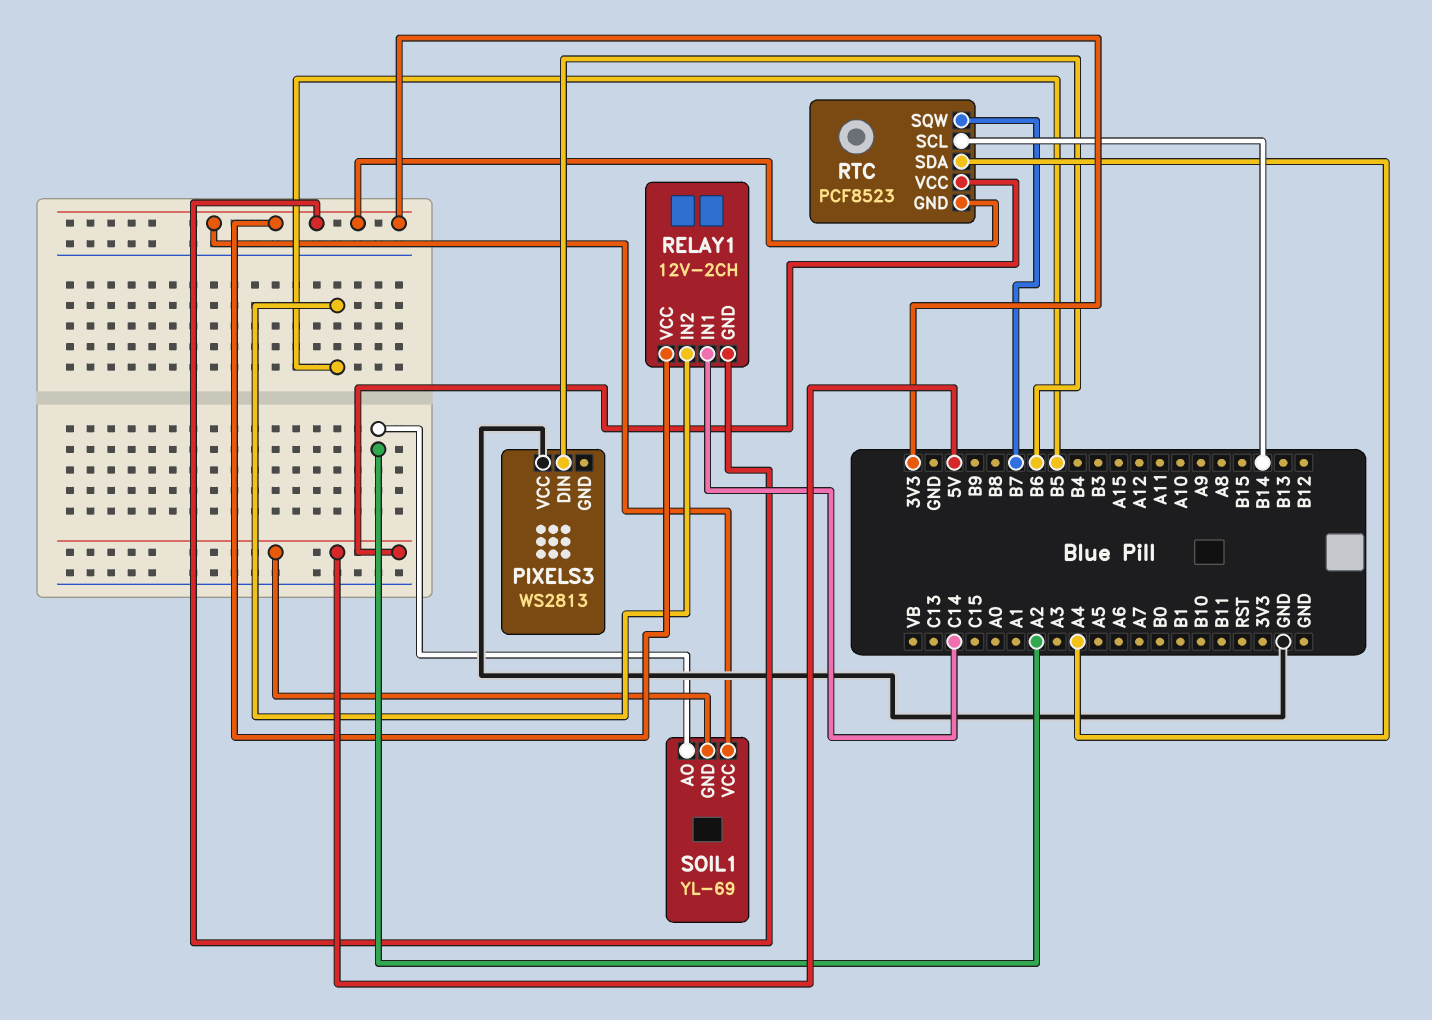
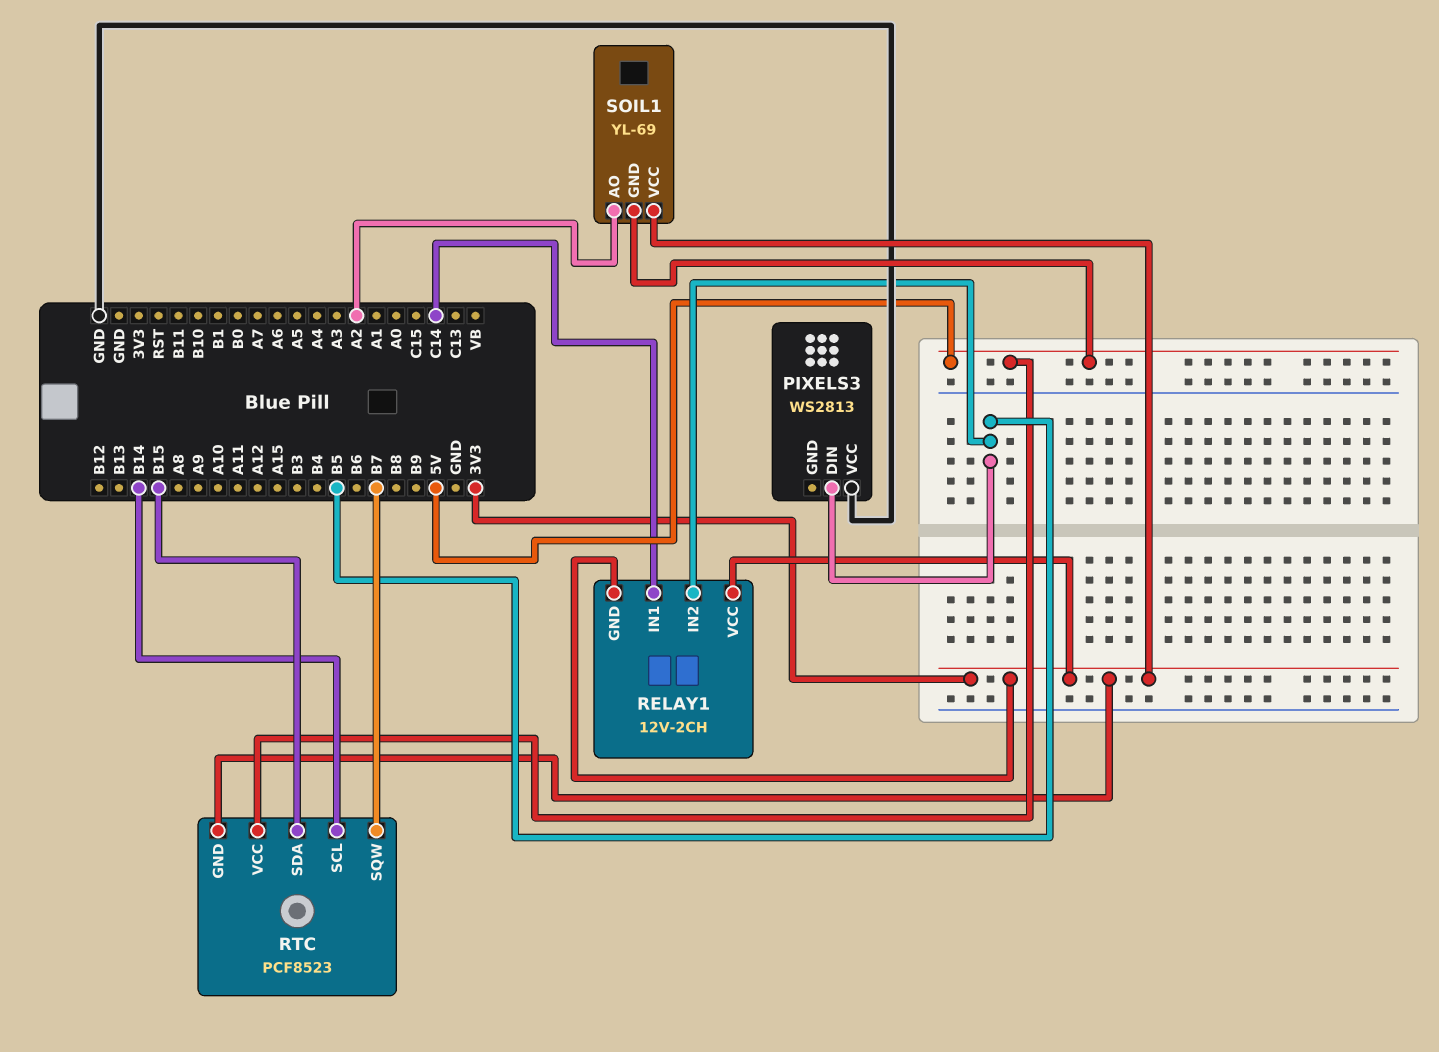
PIXELS3 pin DIN: B6 -> B5
RTC pin SDA: A4 -> B15

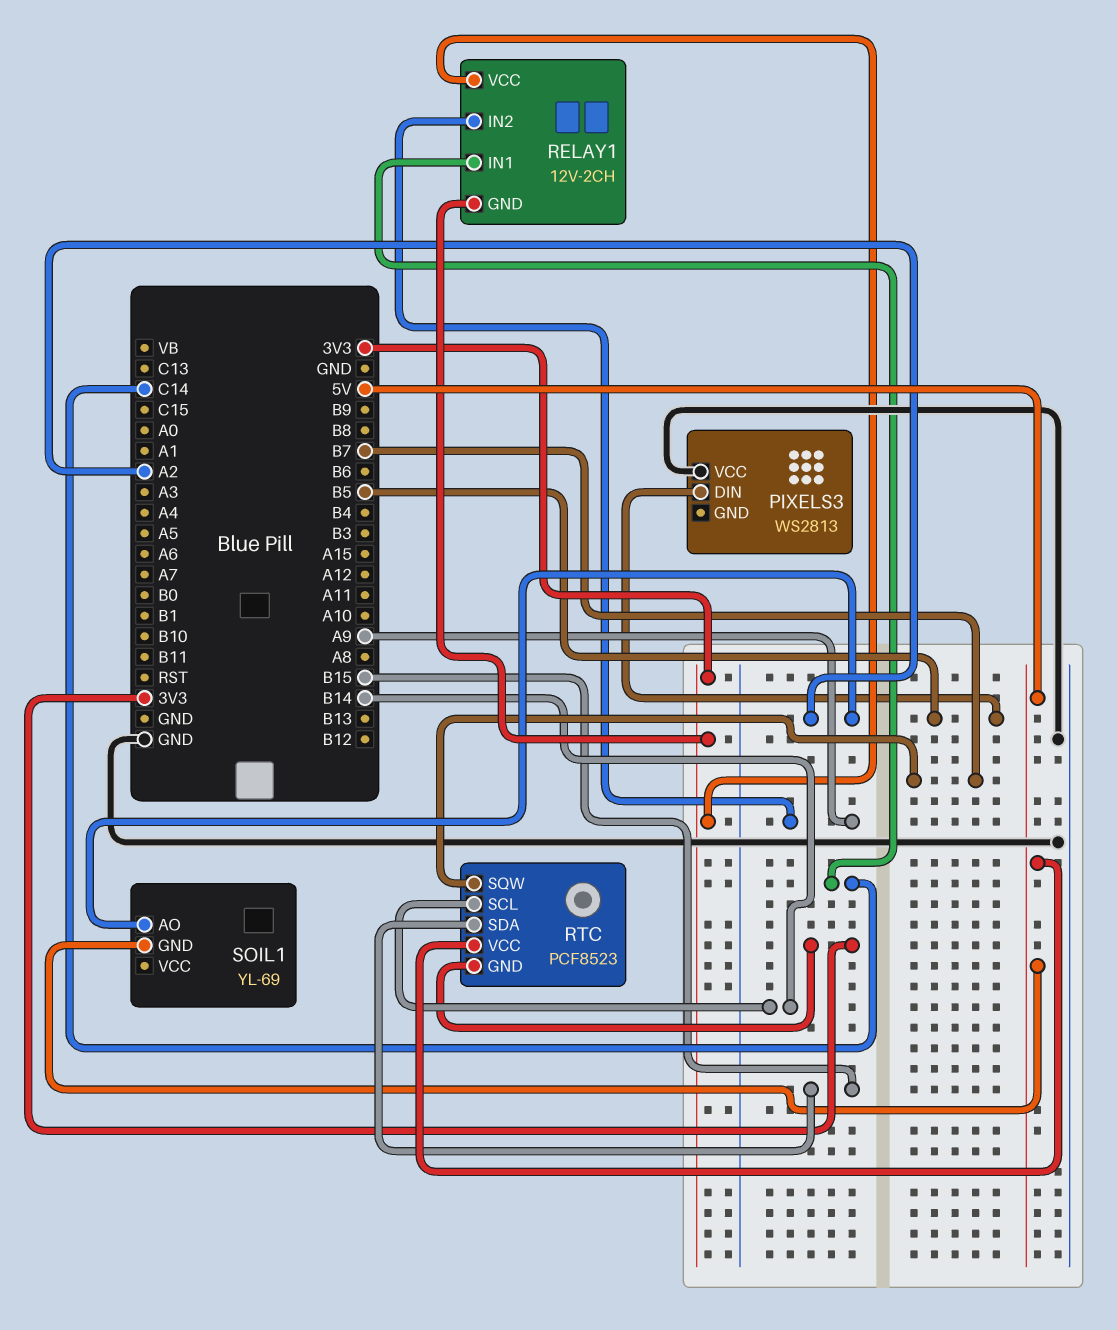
RELAY1 pin IN2: B5 -> A9
SOIL1 pin VCC: 3V3 -> none

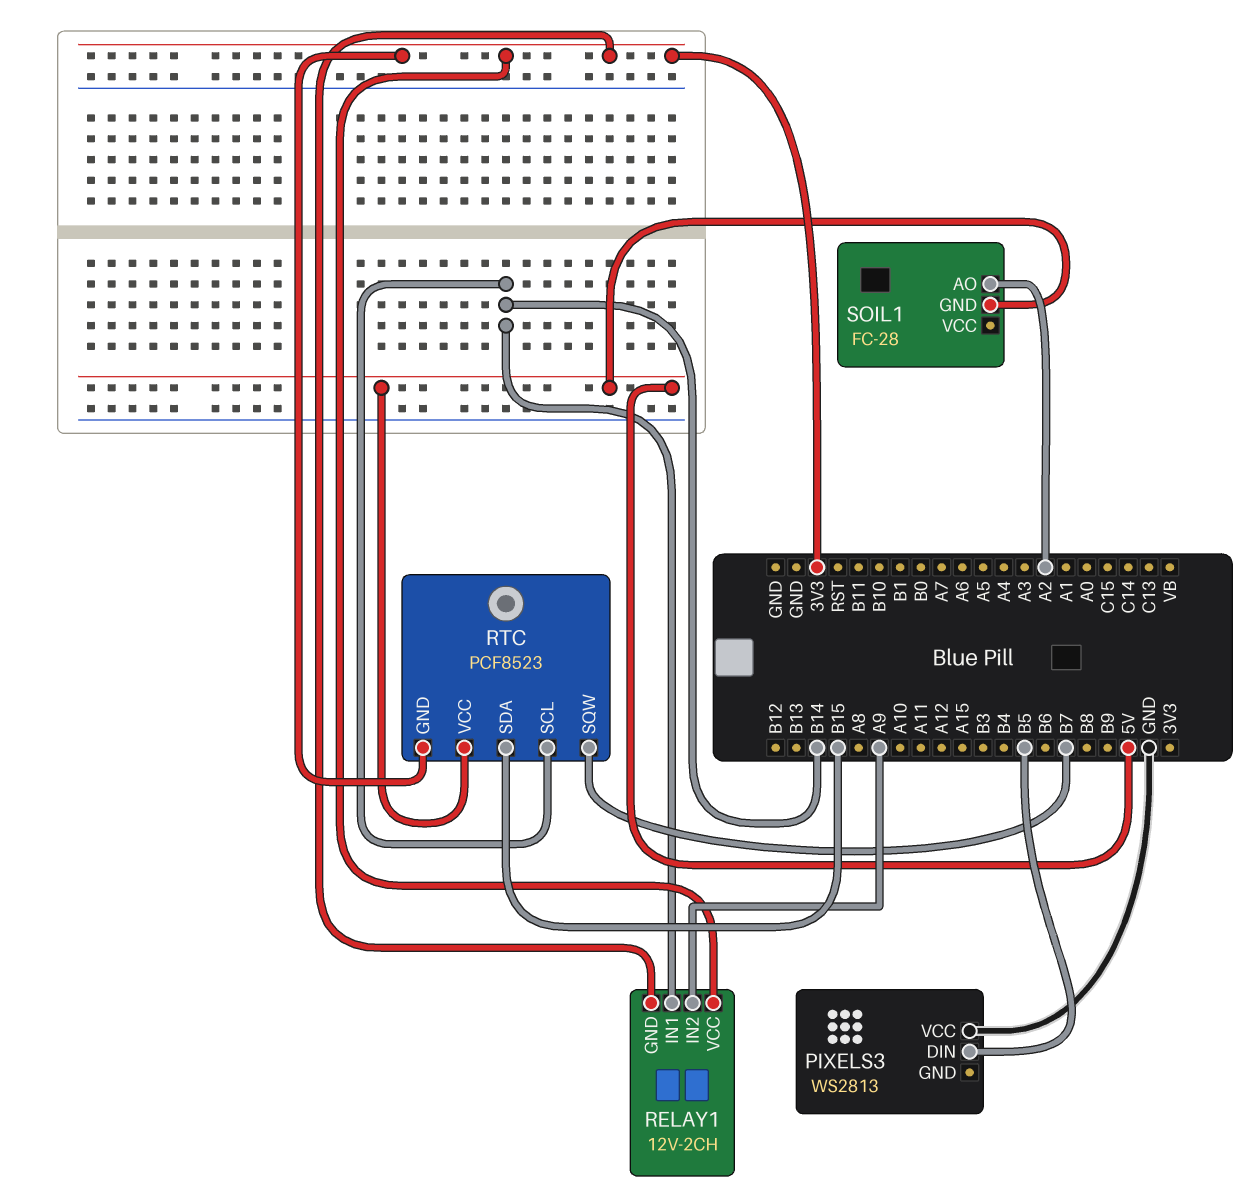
RELAY1 pin IN1: C14 -> B14
SOIL1: YL-69 -> FC-28

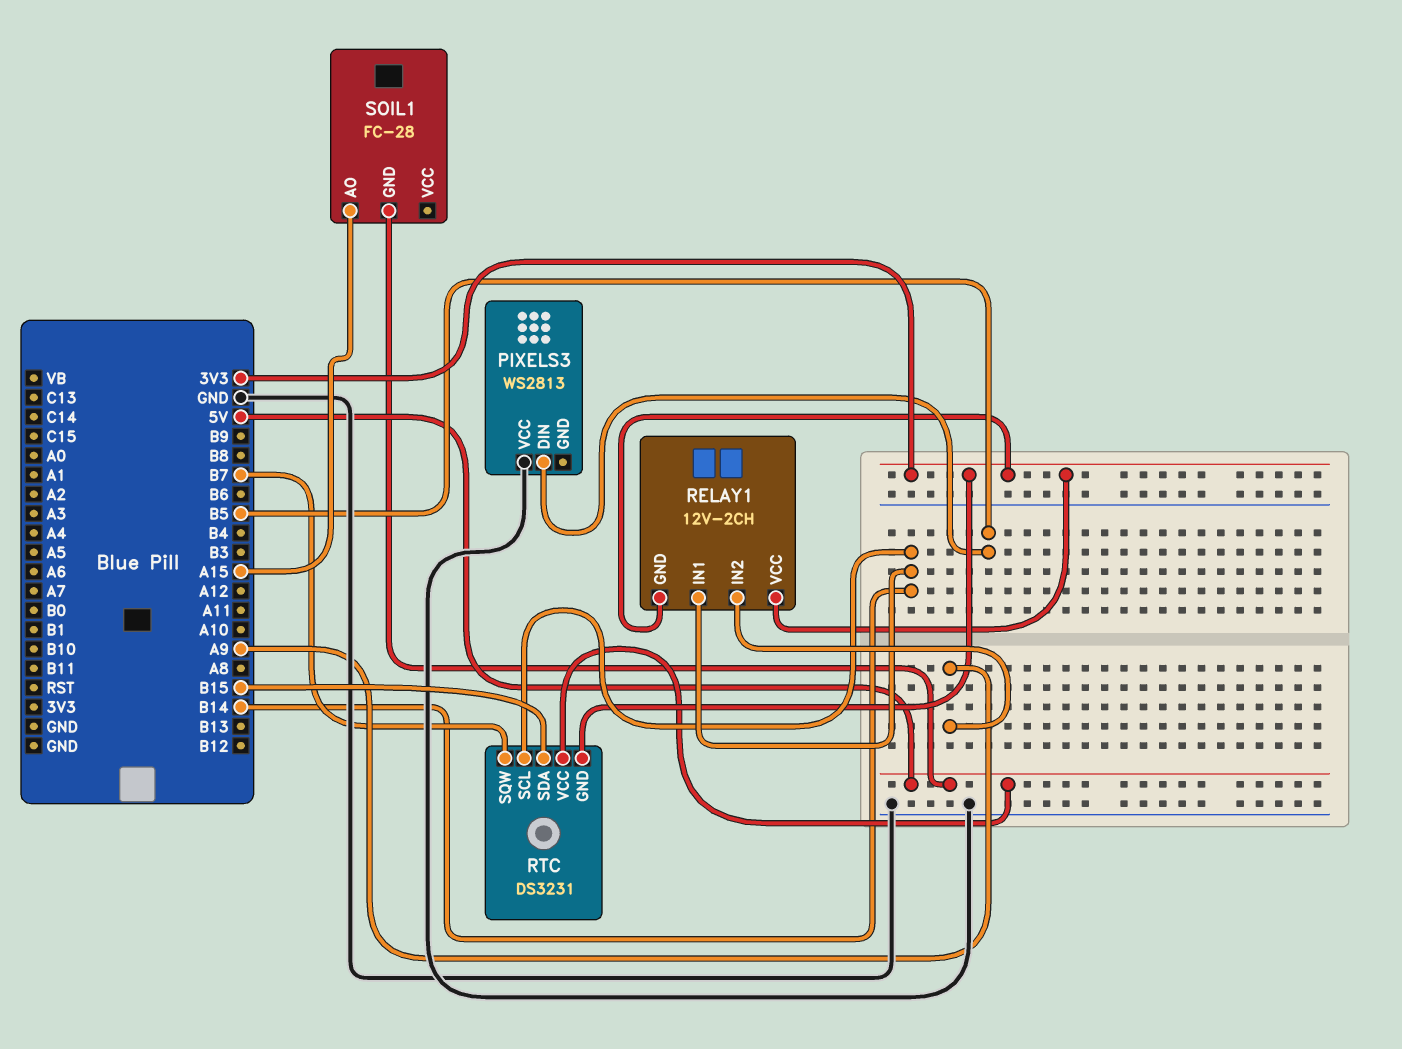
RTC: PCF8523 -> DS3231
SOIL1 pin AO: A2 -> A15

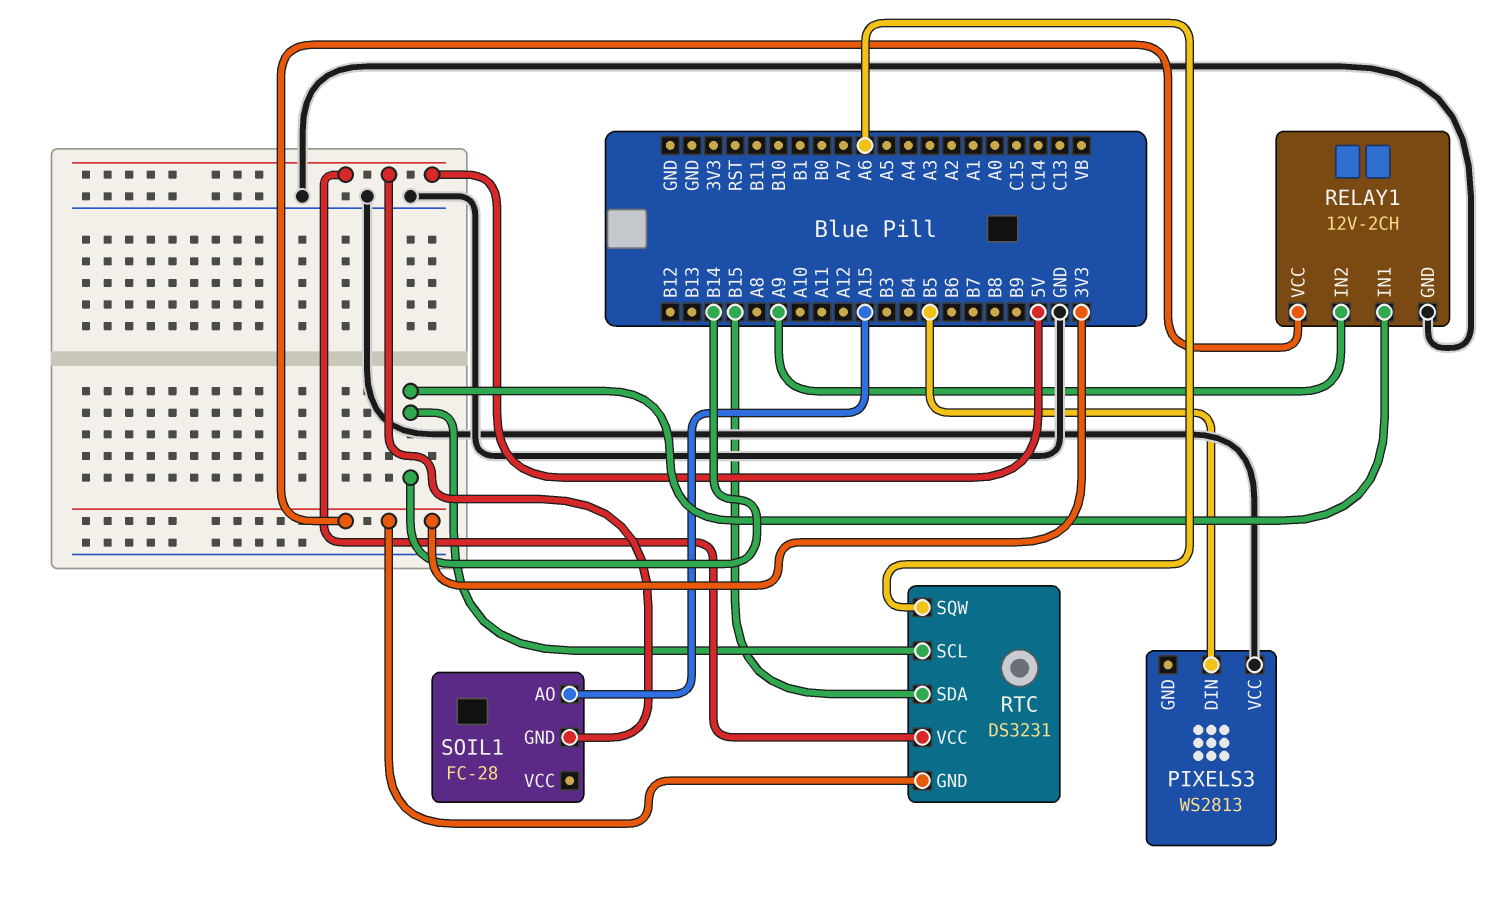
RELAY1 pin GND: 3V3 -> GND
RTC pin SQW: B7 -> A6

